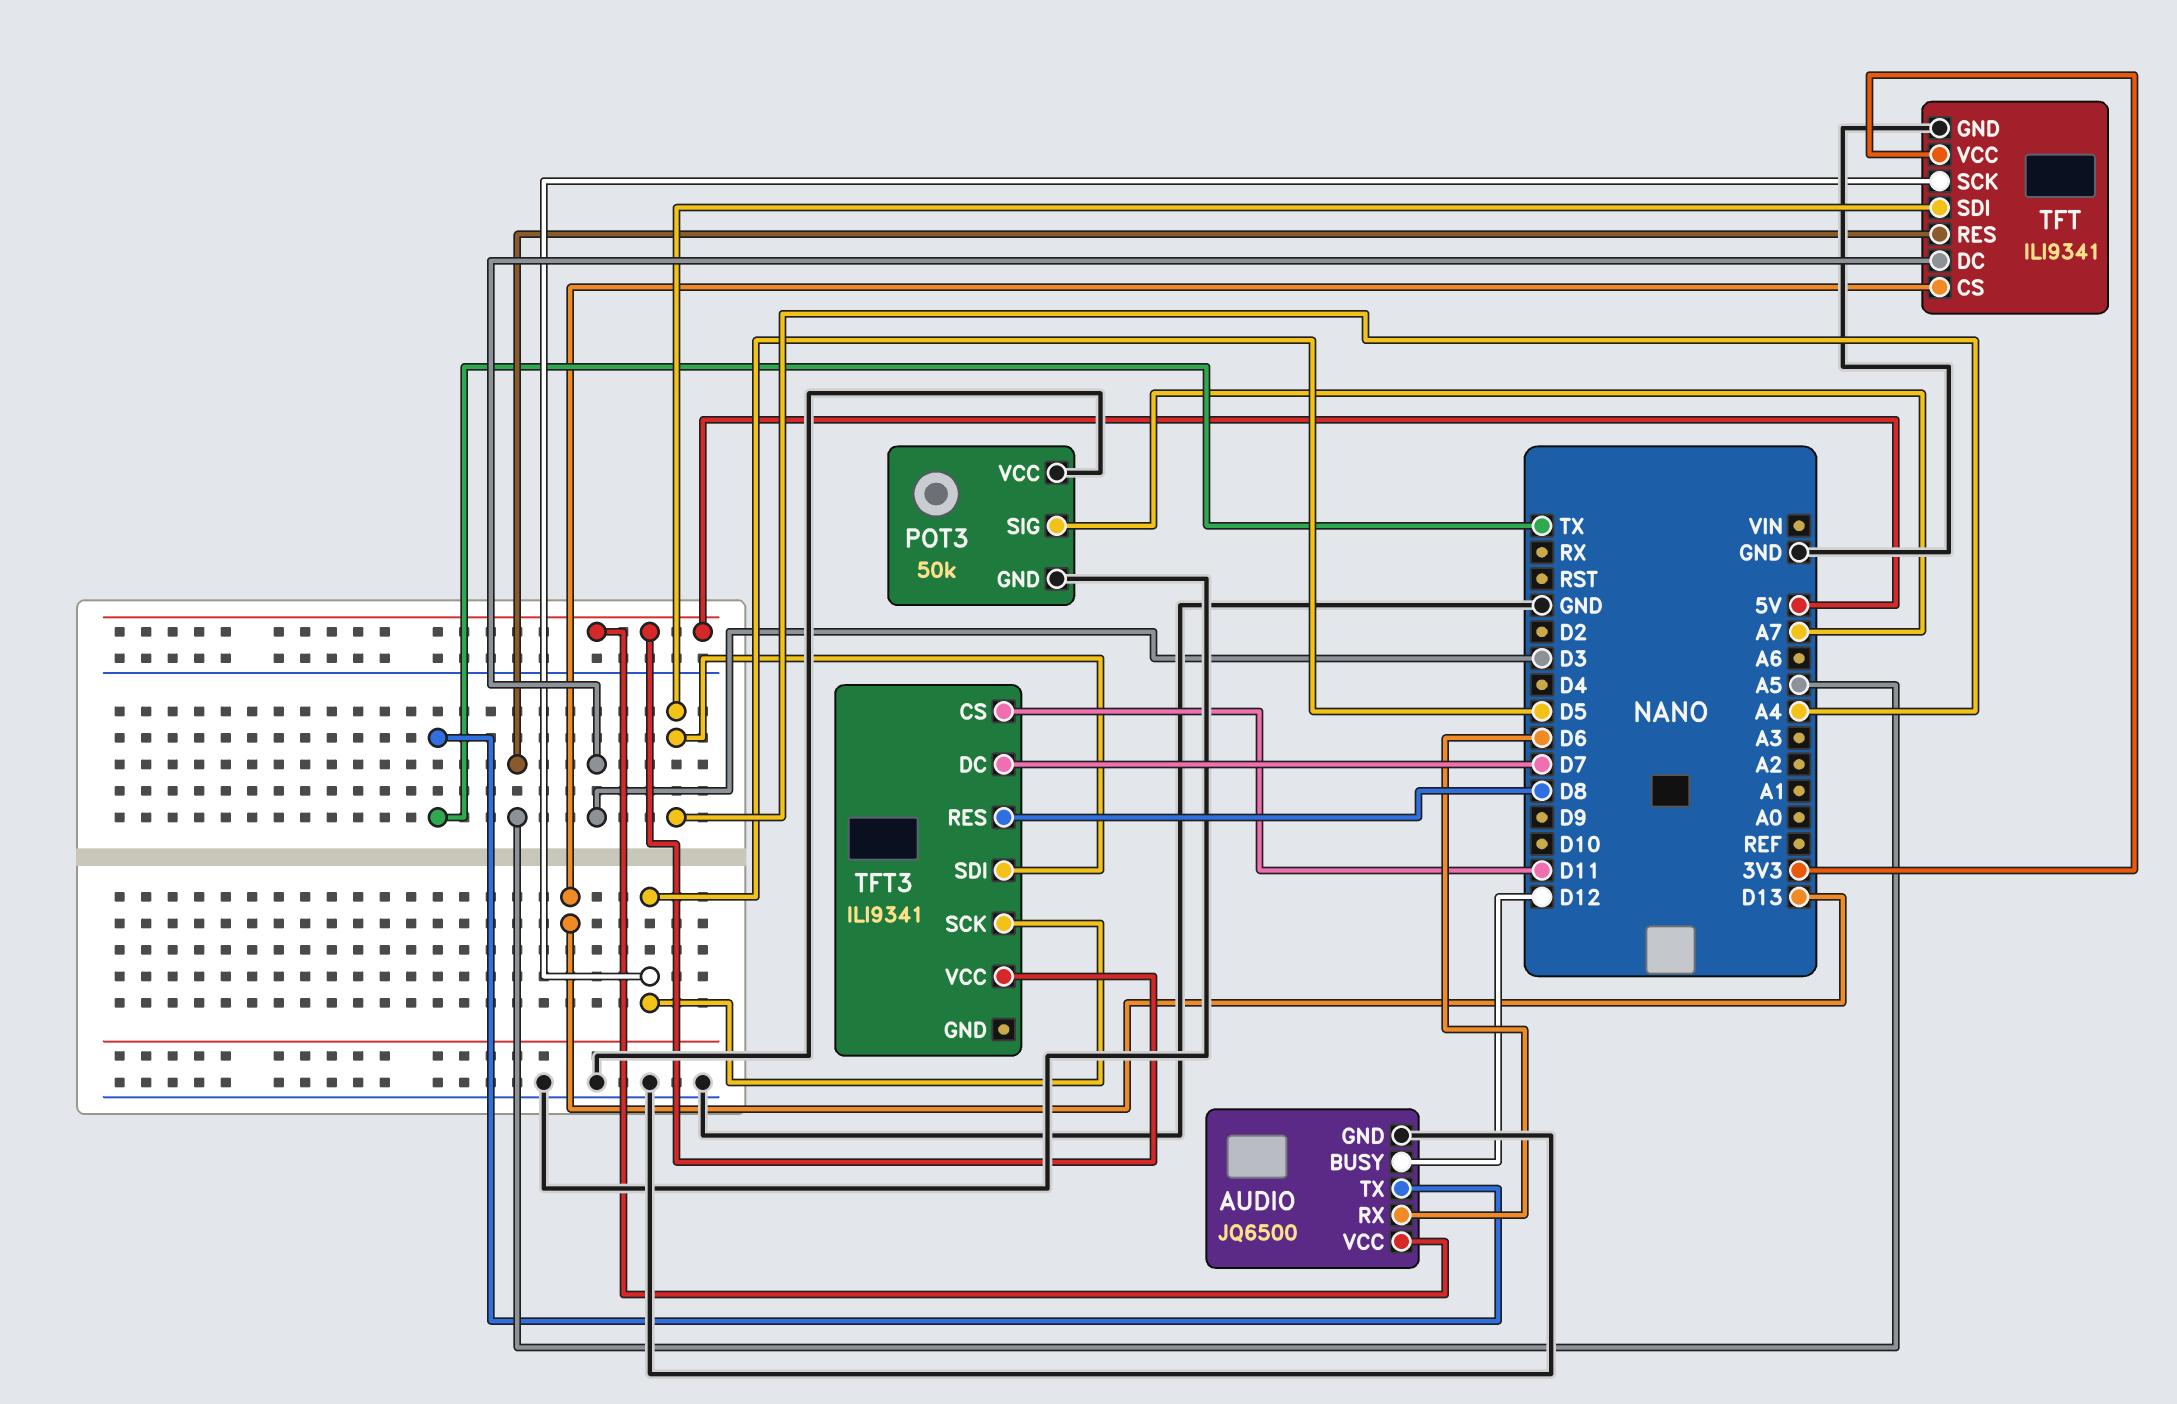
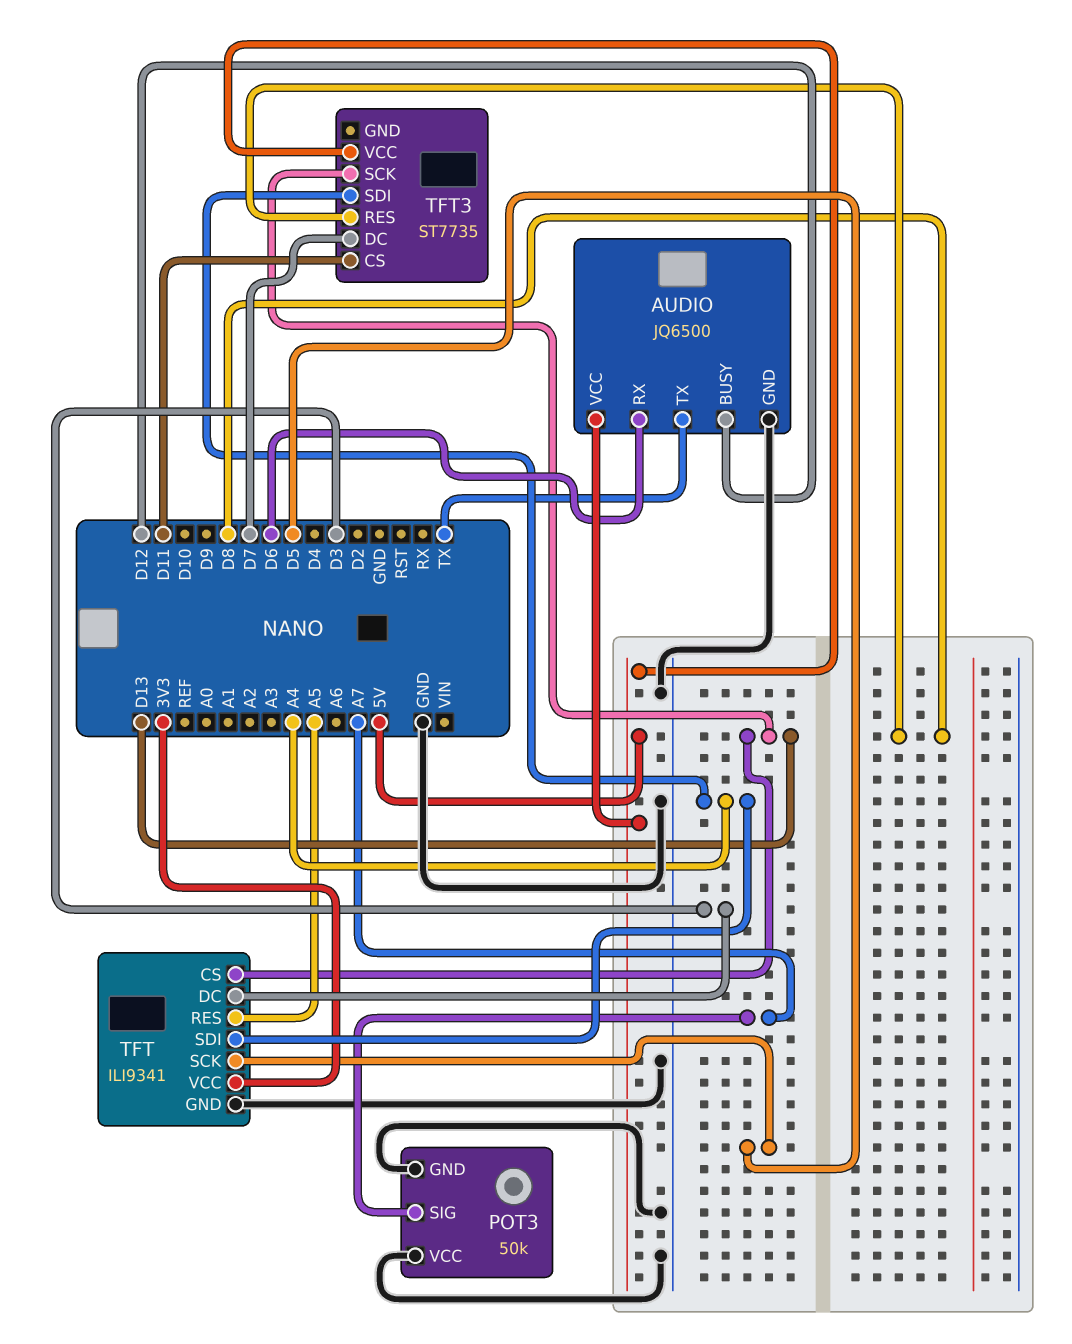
TFT3: ILI9341 -> ST7735
TFT3 pin SCK: D5 -> D13

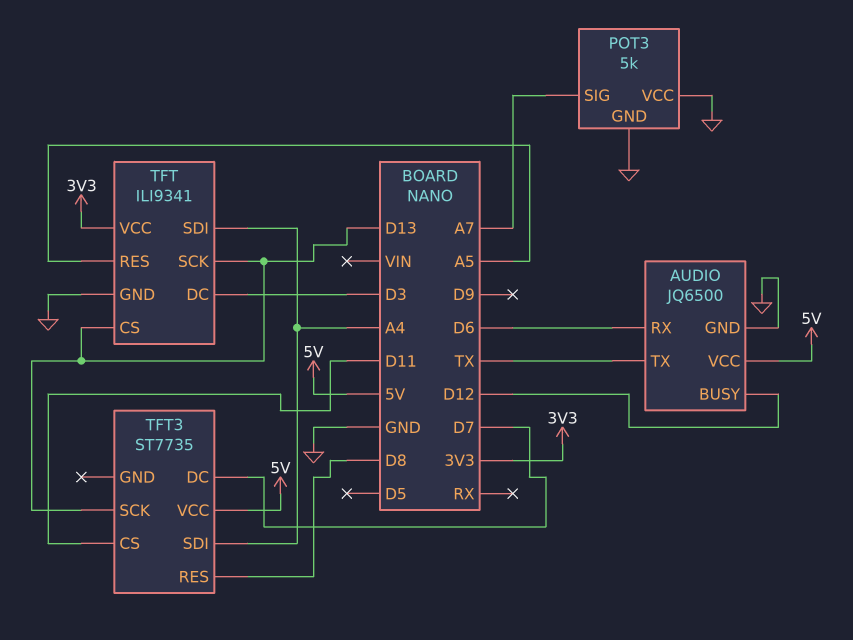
POT3: 50k -> 5k
TFT pin SCK: D5 -> D13

